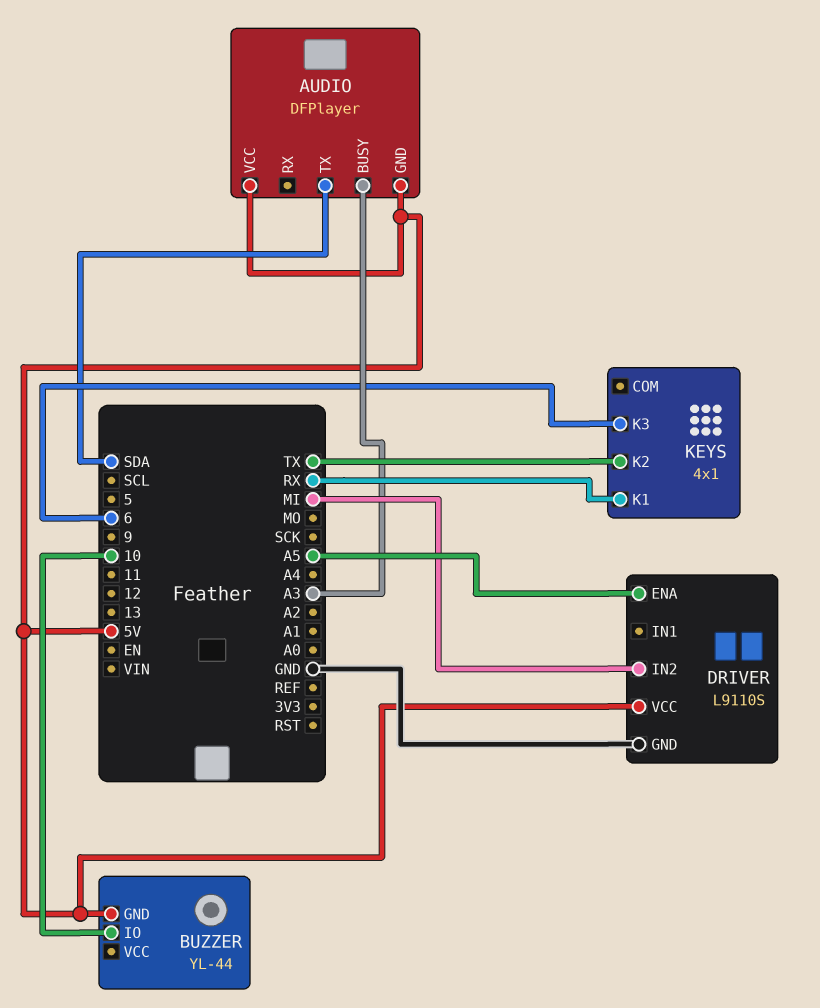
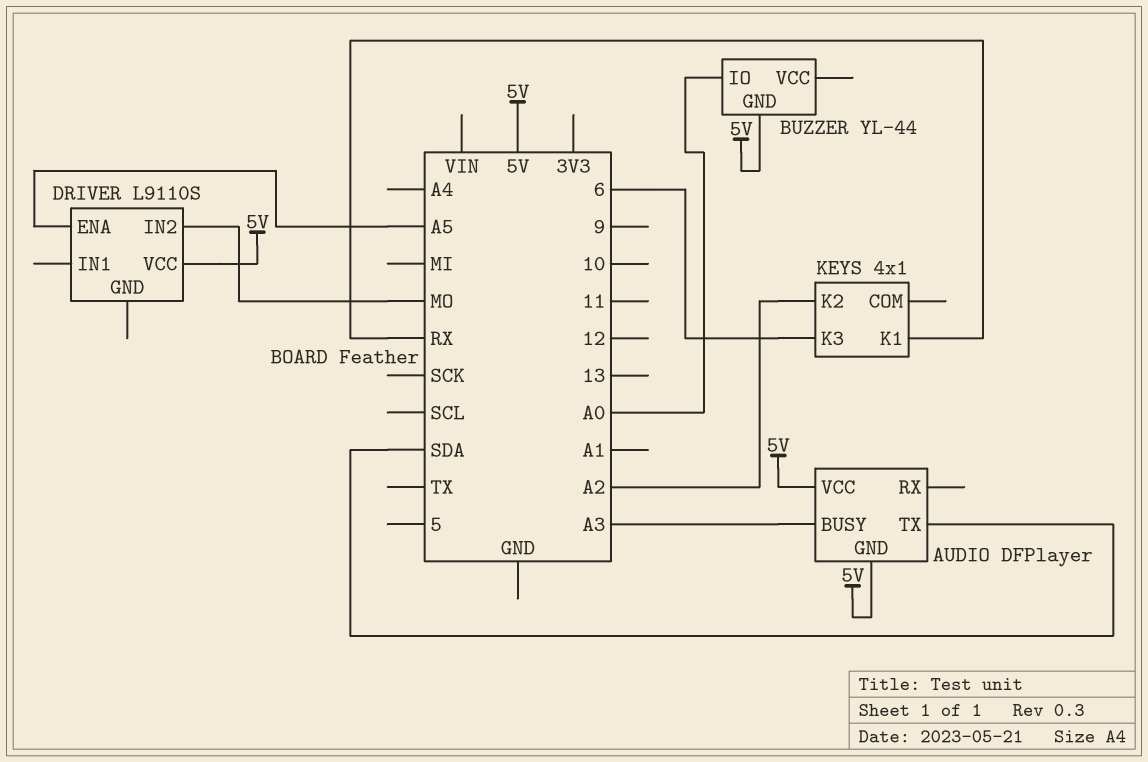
BUZZER pin IO: 10 -> A0
DRIVER pin GND: GND -> none
DRIVER pin IN2: MI -> MO
KEYS pin K2: TX -> A2

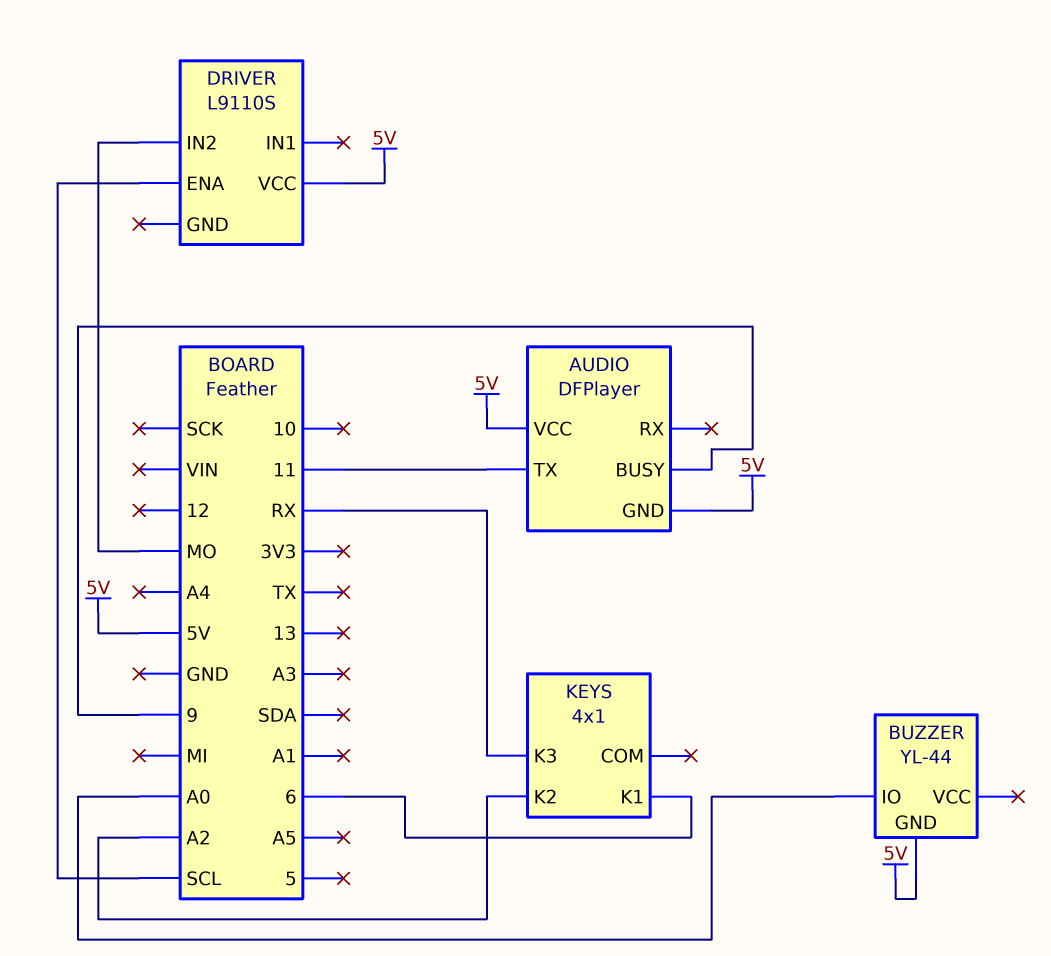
AUDIO pin BUSY: A3 -> 9
AUDIO pin TX: SDA -> 11
DRIVER pin ENA: A5 -> SCL
KEYS pin K1: RX -> 6
KEYS pin K3: 6 -> RX

